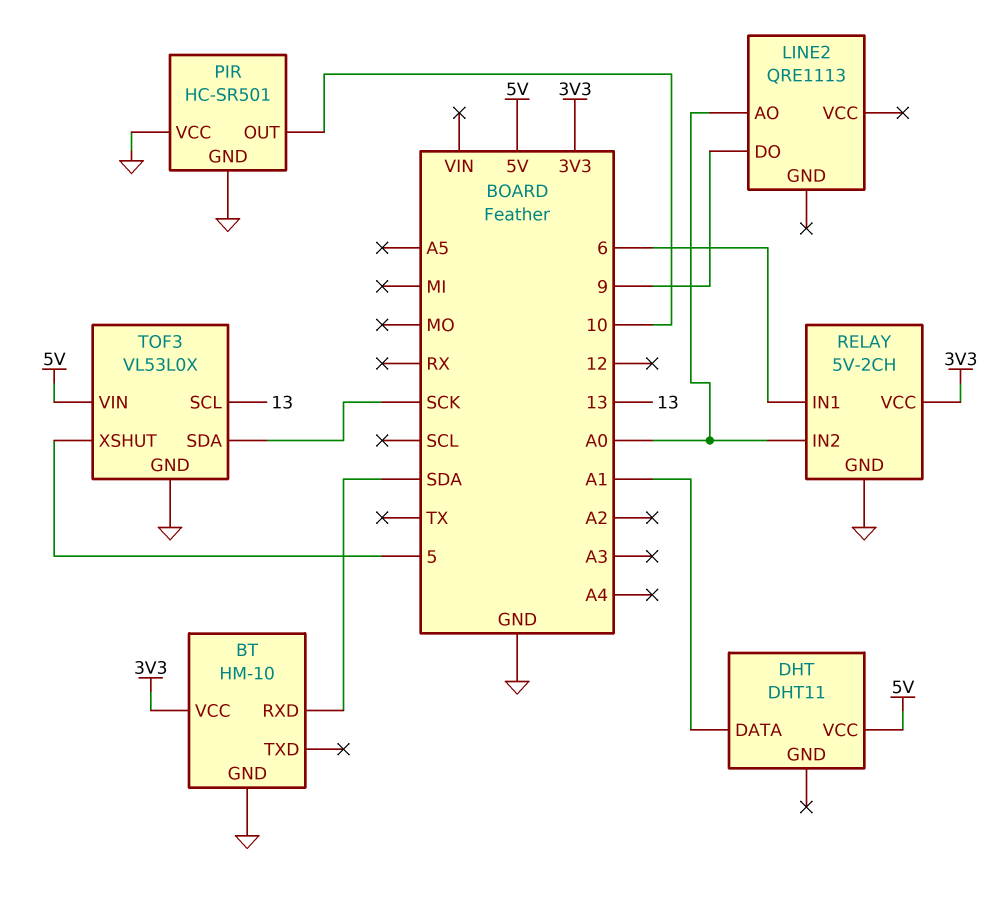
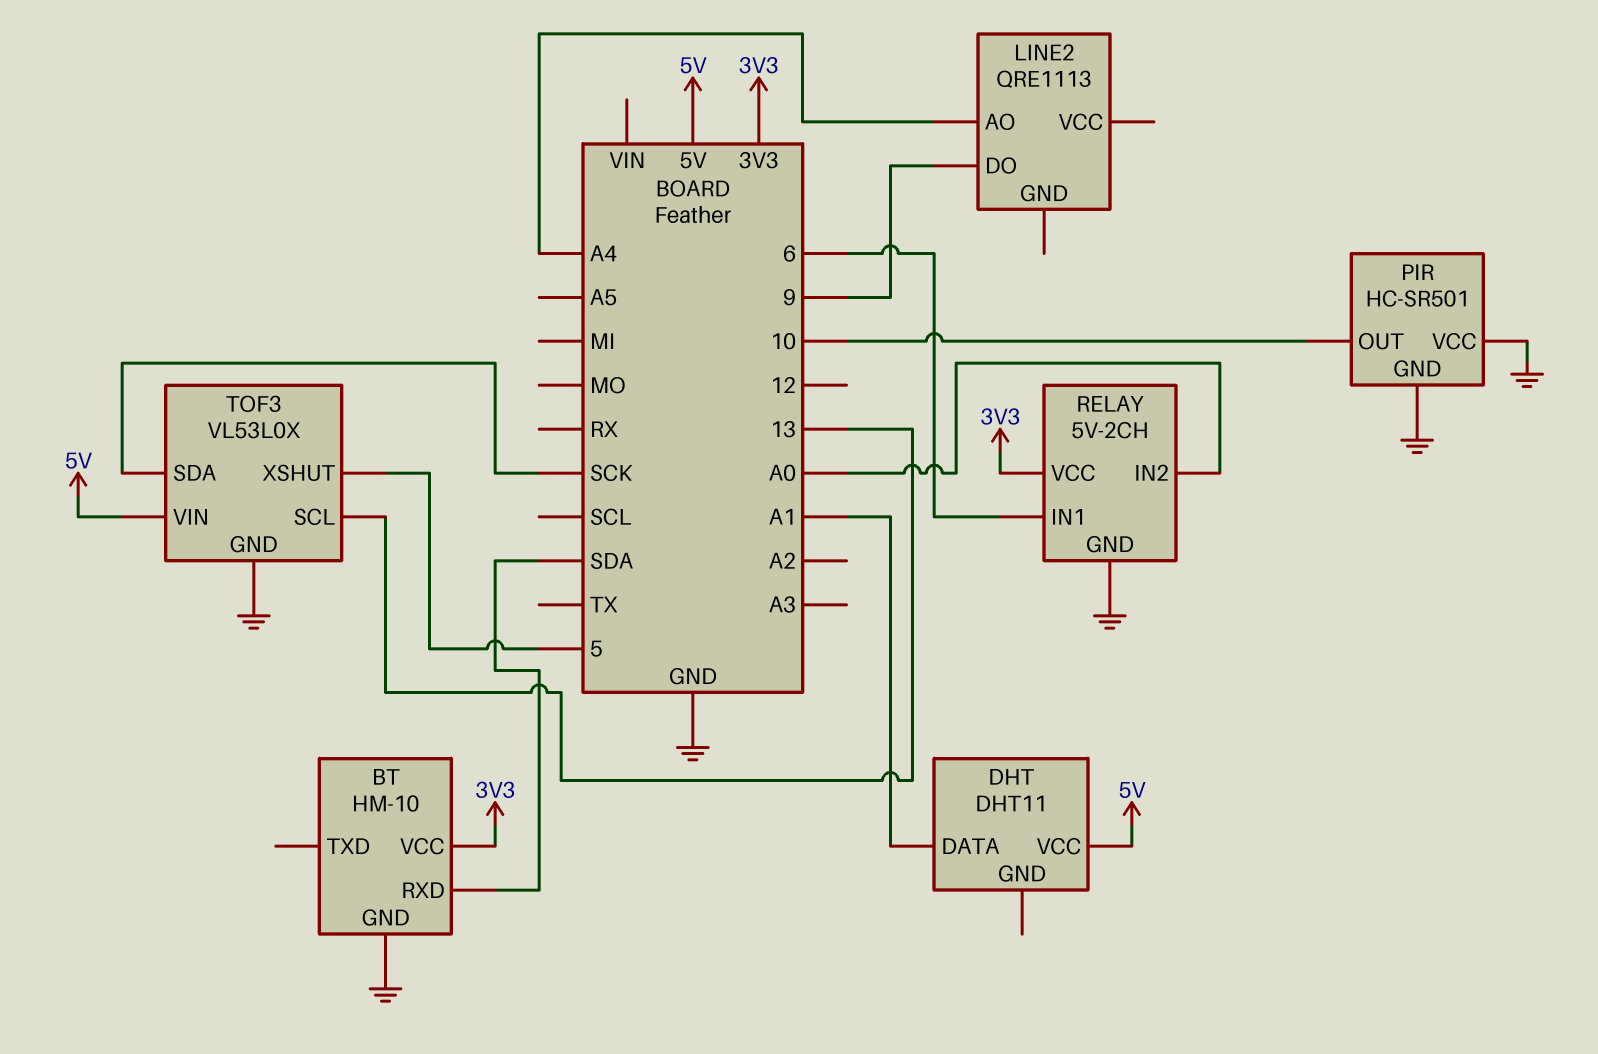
LINE2 pin AO: A0 -> A4

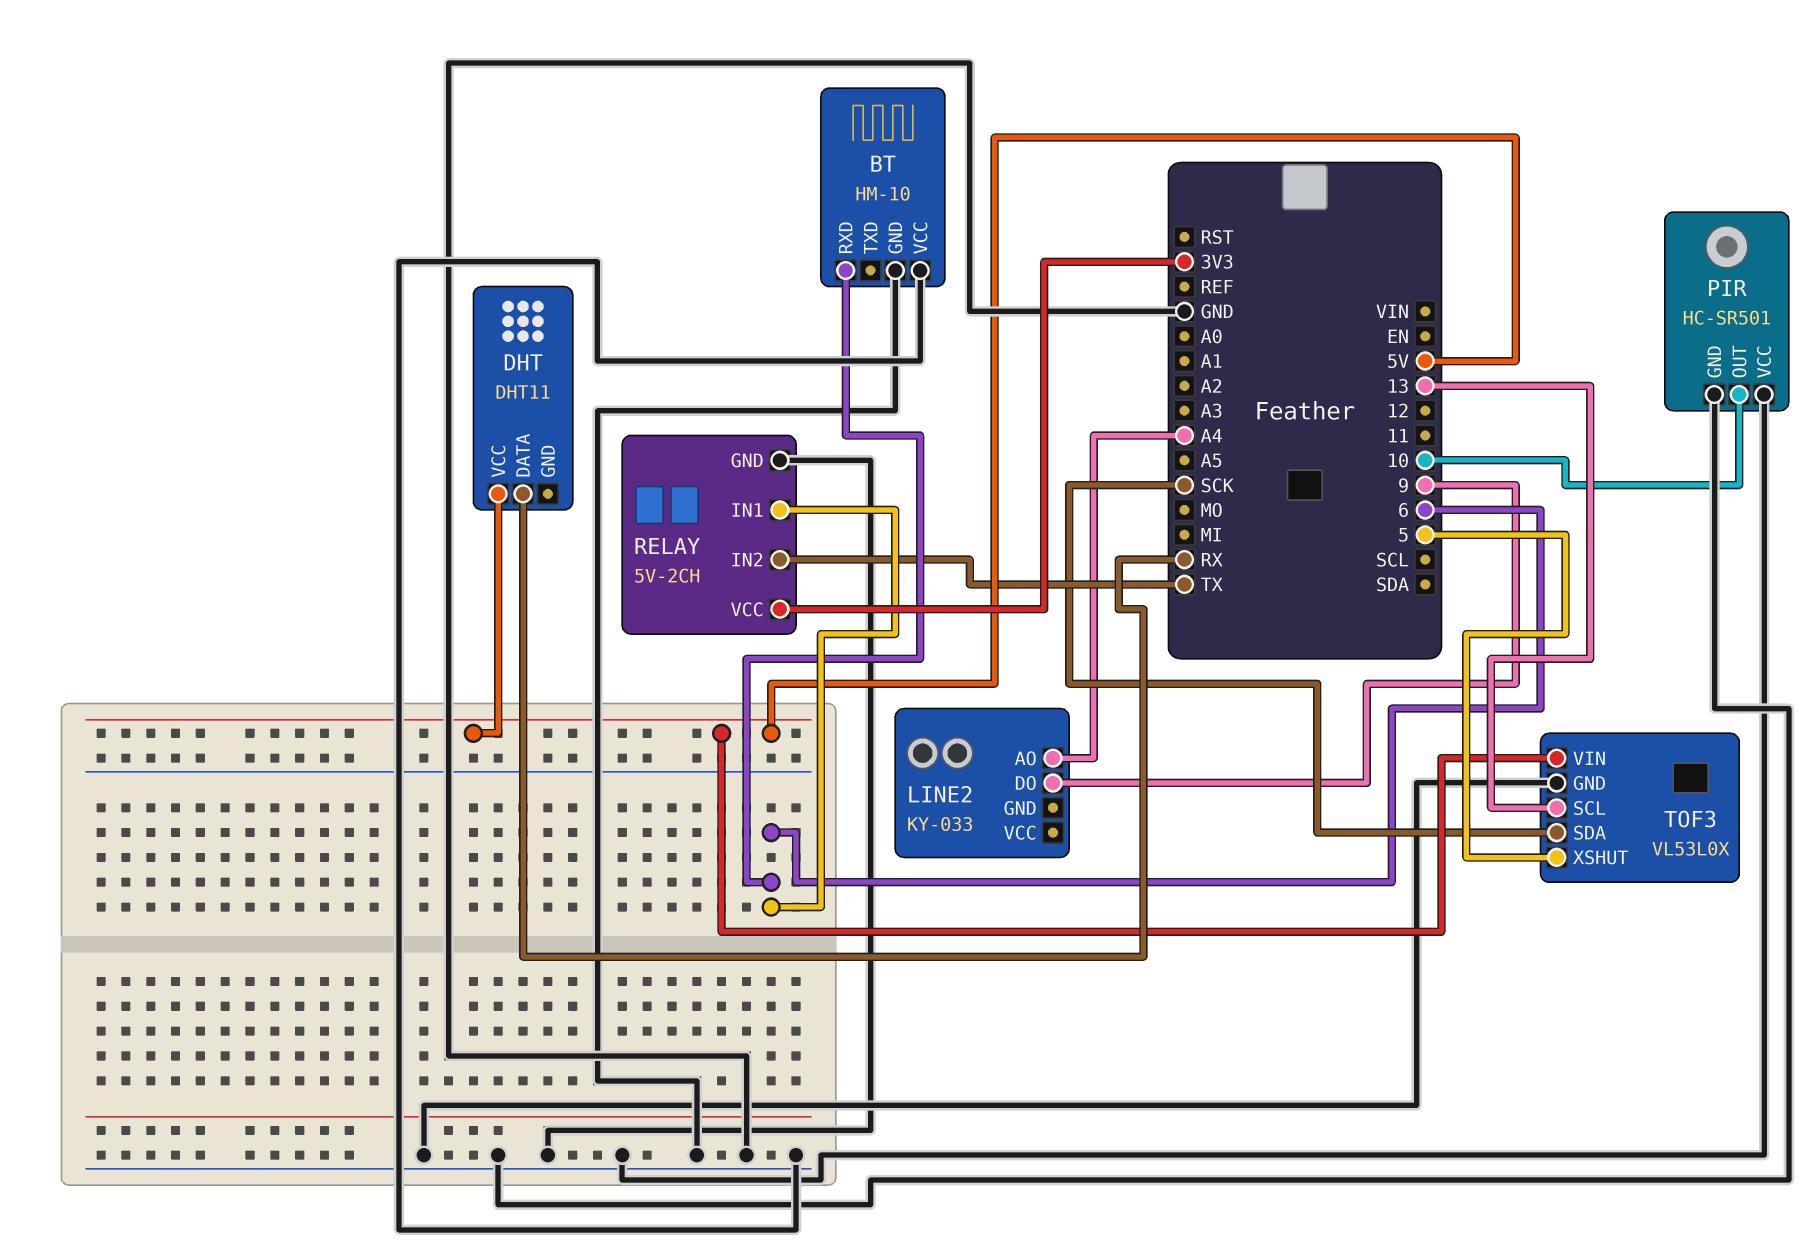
BT pin RXD: SDA -> 6
BT pin VCC: 3V3 -> GND
DHT pin DATA: A1 -> RX
LINE2: QRE1113 -> KY-033
RELAY pin IN2: A0 -> TX

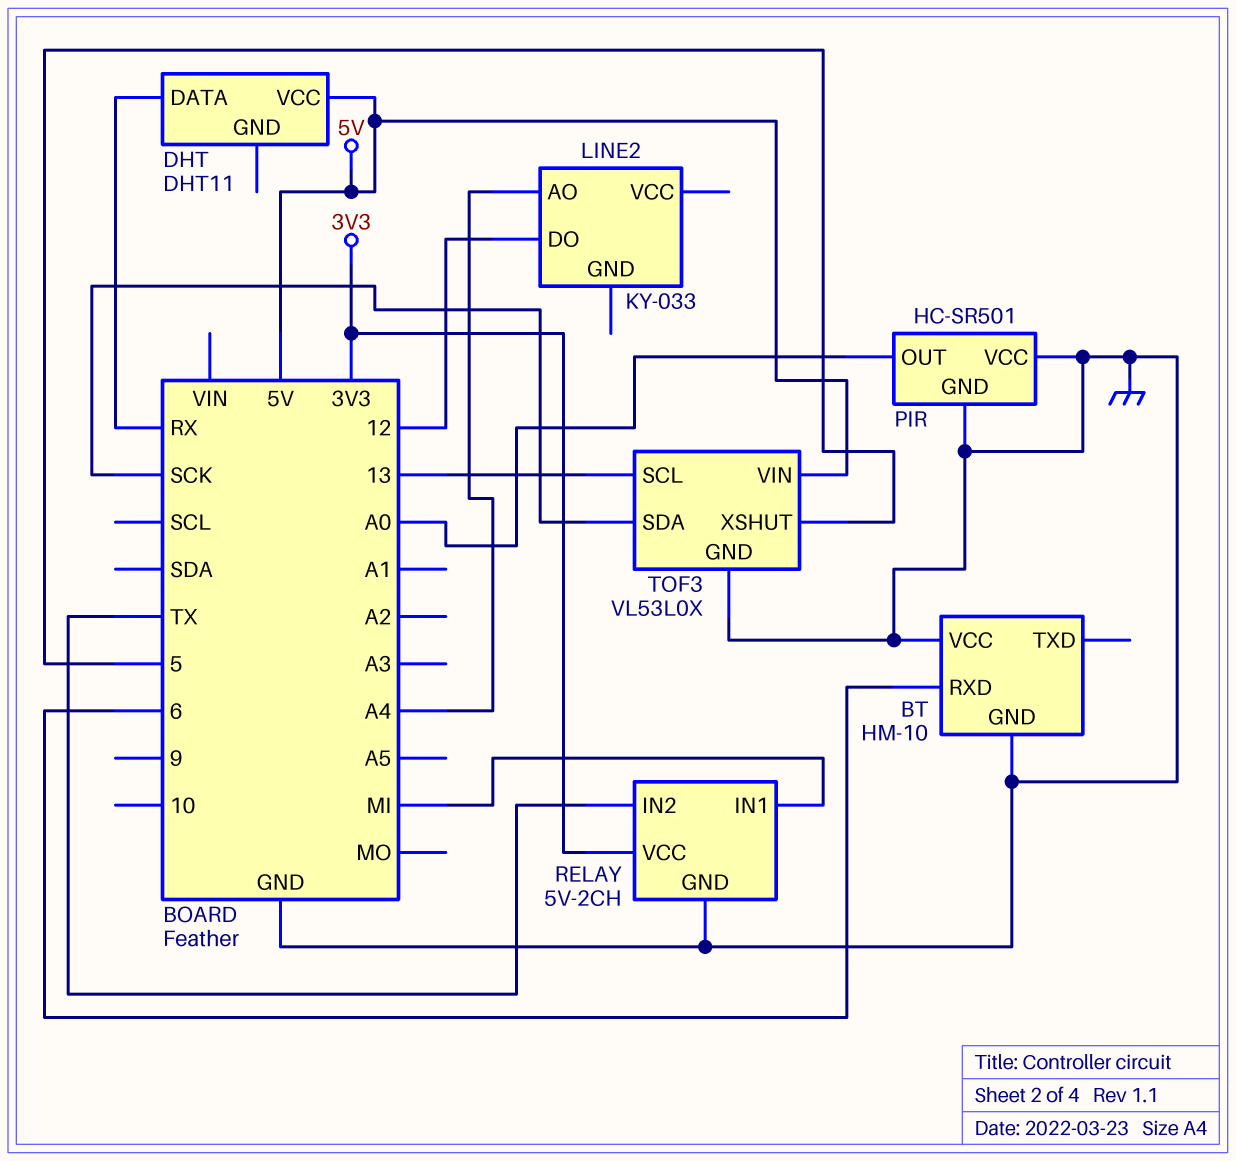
LINE2 pin DO: 9 -> 12
PIR pin OUT: 10 -> A0
RELAY pin IN1: 6 -> MI

